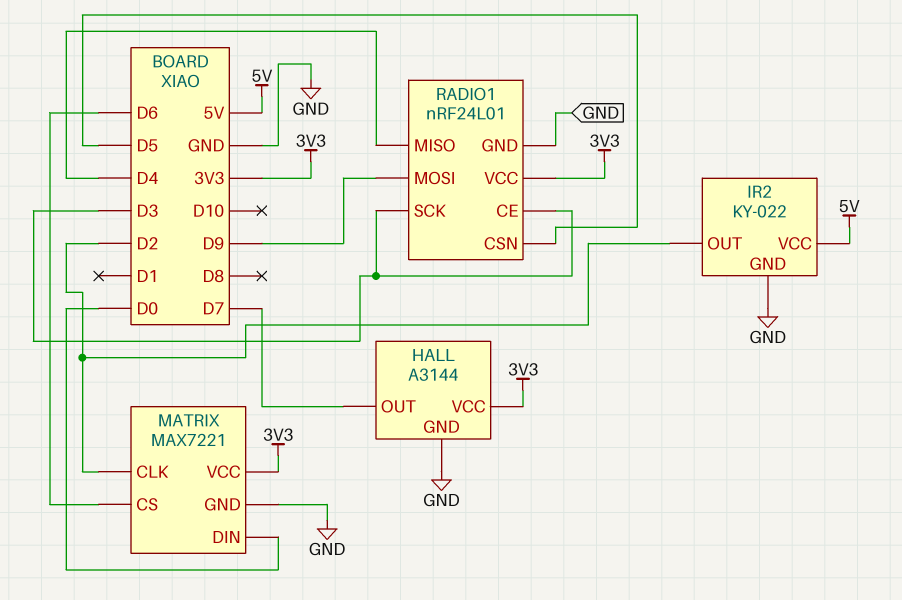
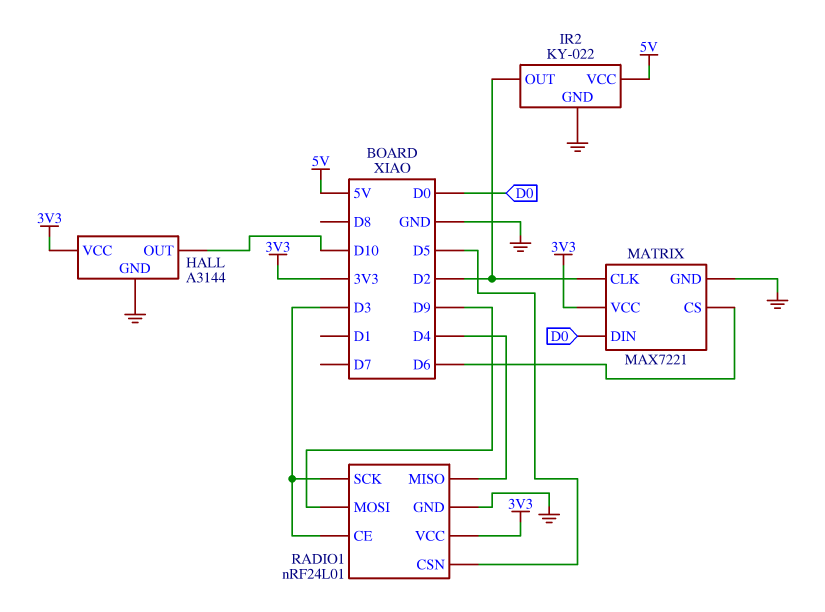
HALL pin OUT: D7 -> D10

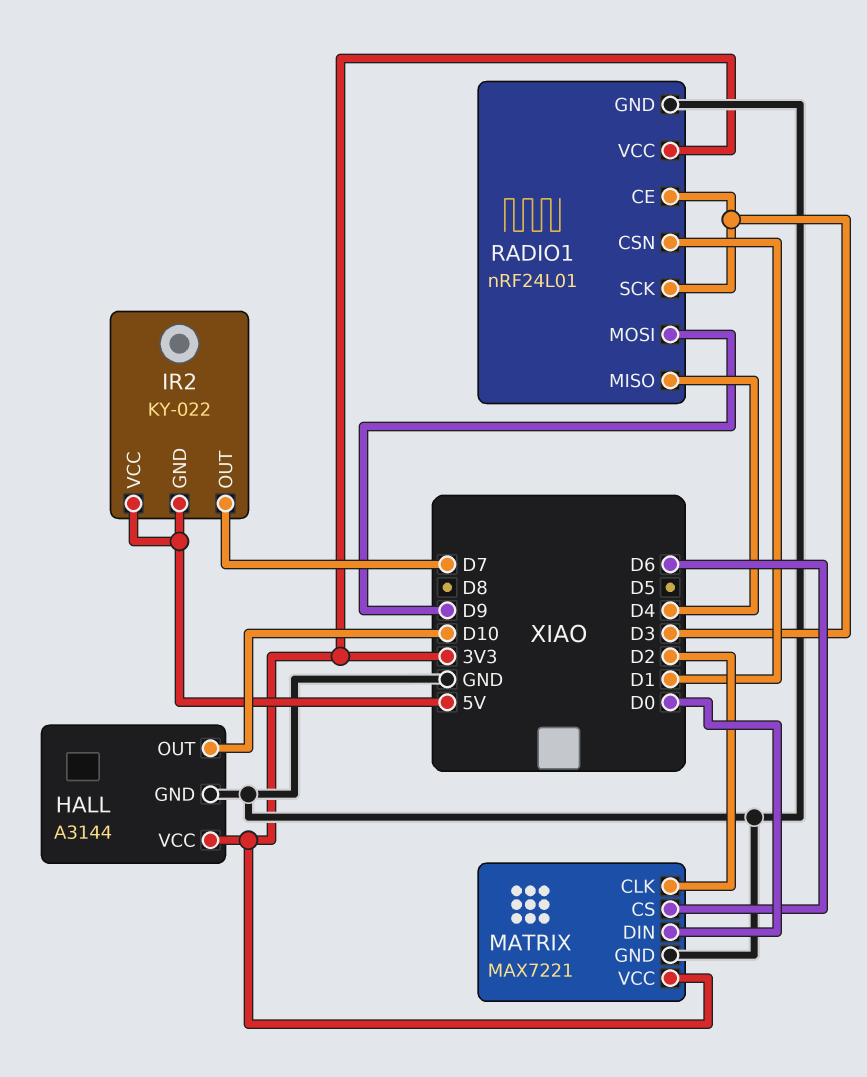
IR2 pin GND: GND -> 5V
IR2 pin OUT: D2 -> D7
RADIO1 pin CSN: D5 -> D1

